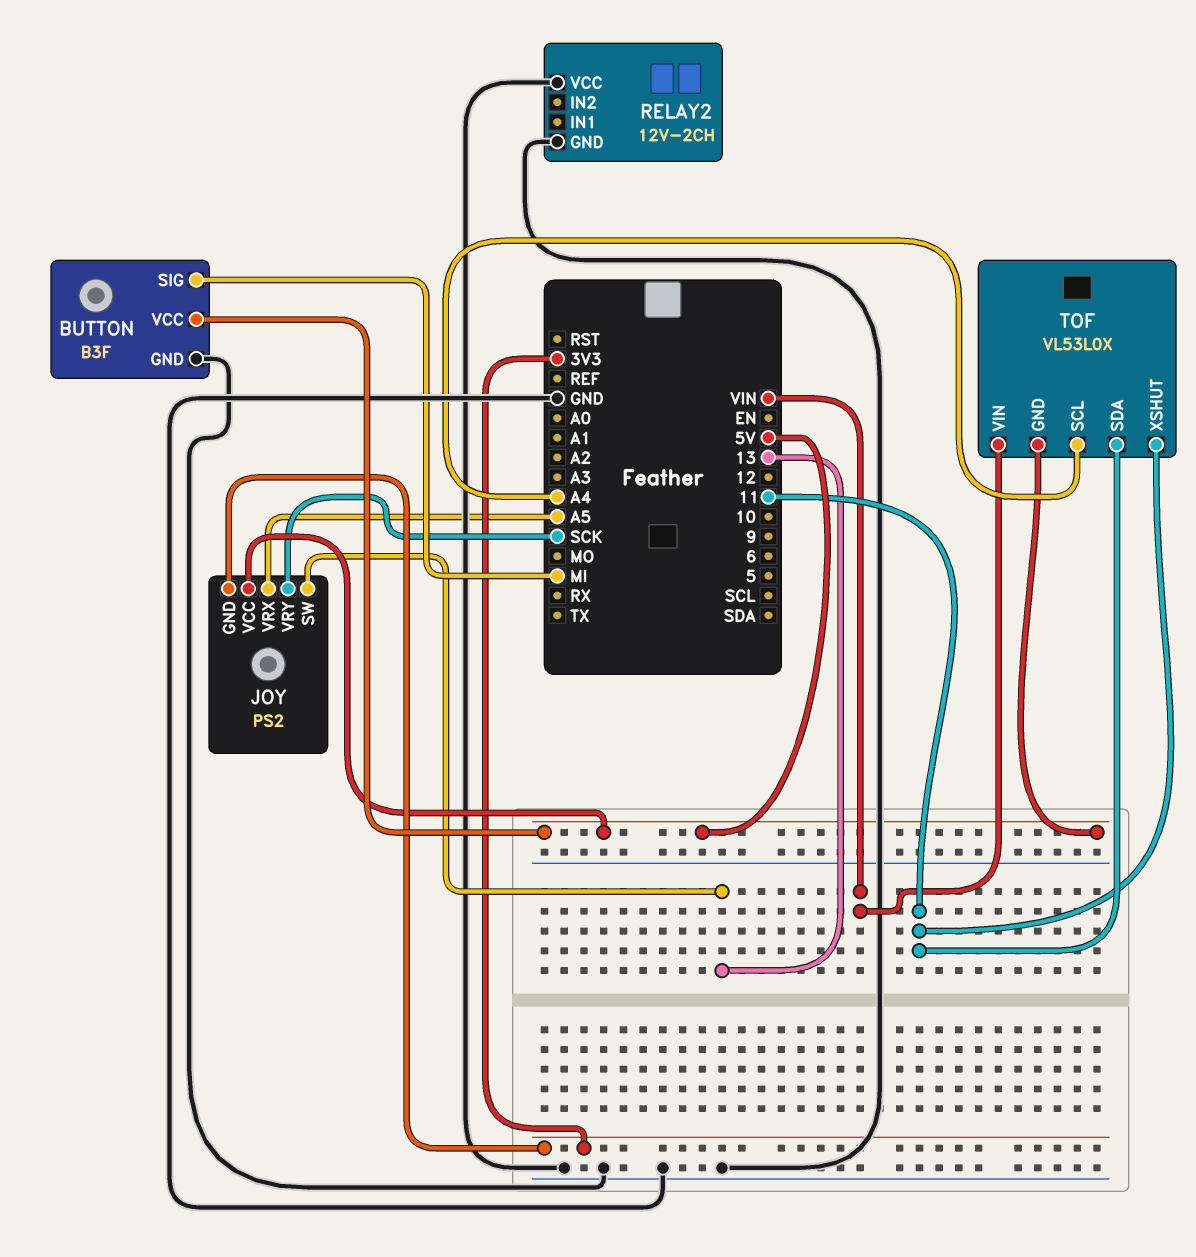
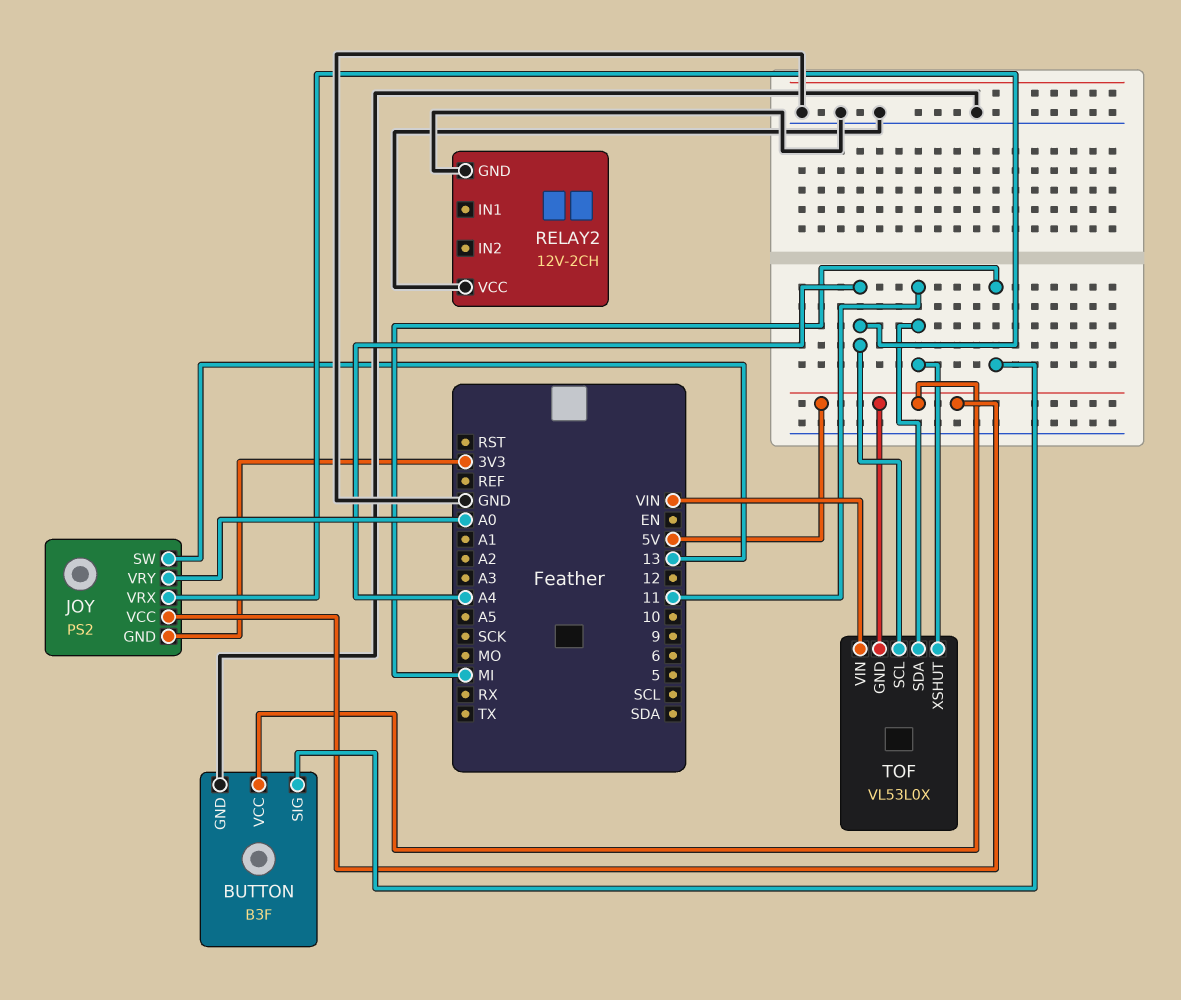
JOY pin VRX: A5 -> A4
JOY pin VRY: SCK -> A0

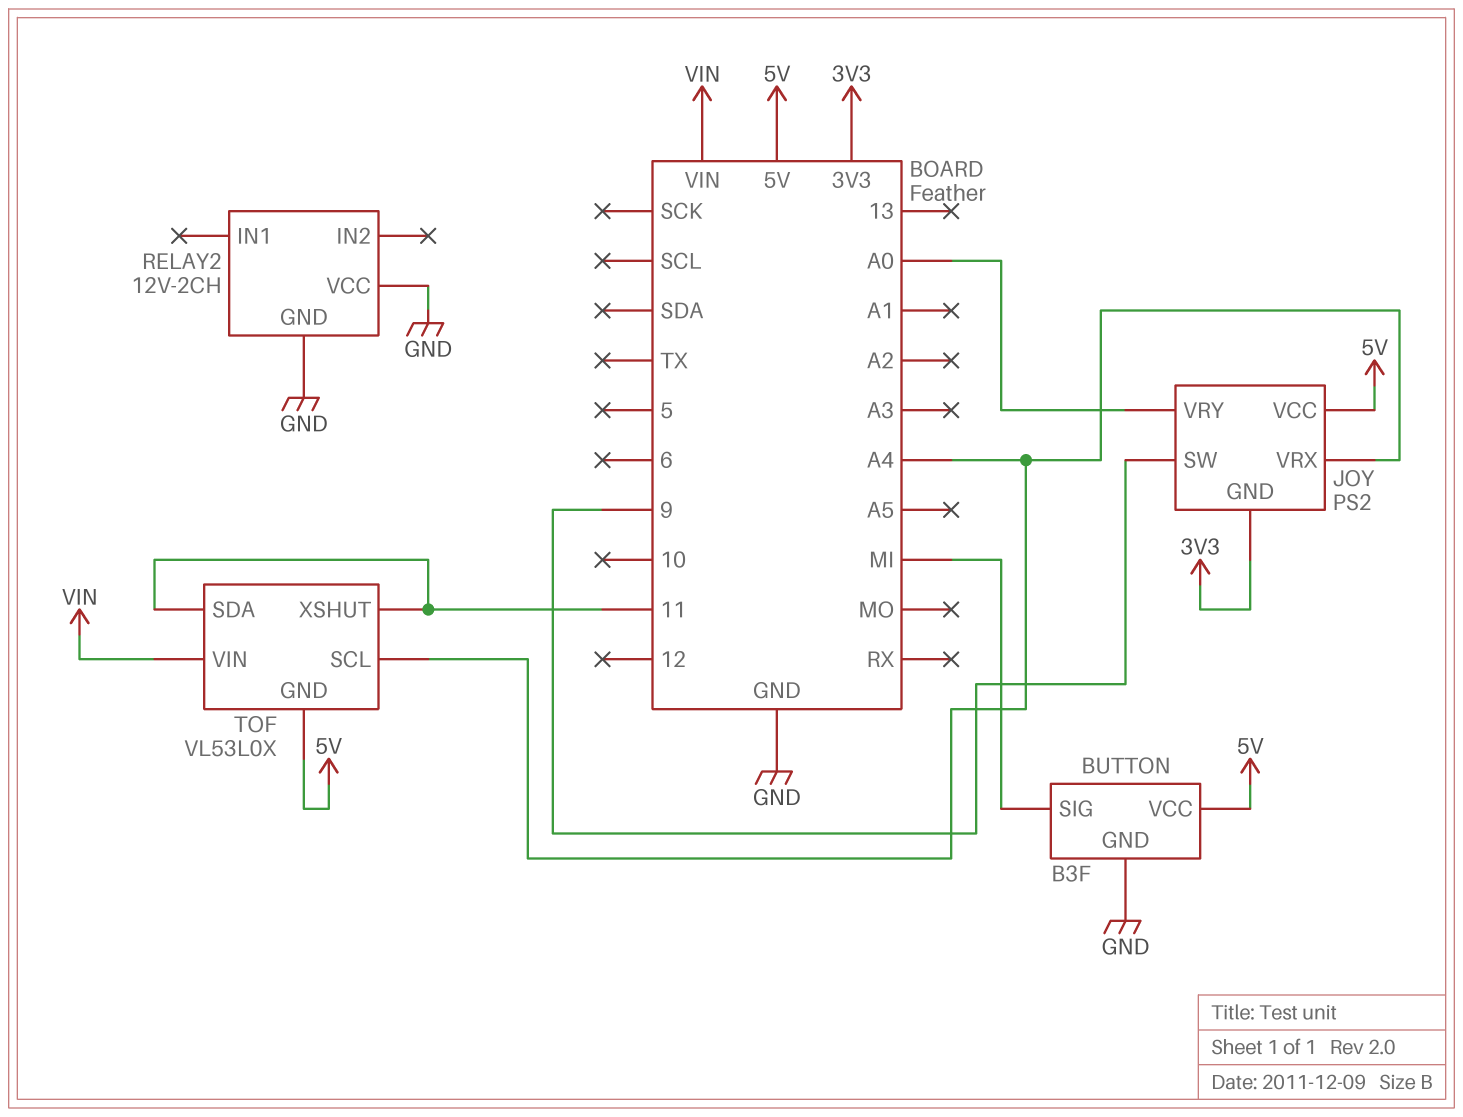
JOY pin SW: 13 -> 9

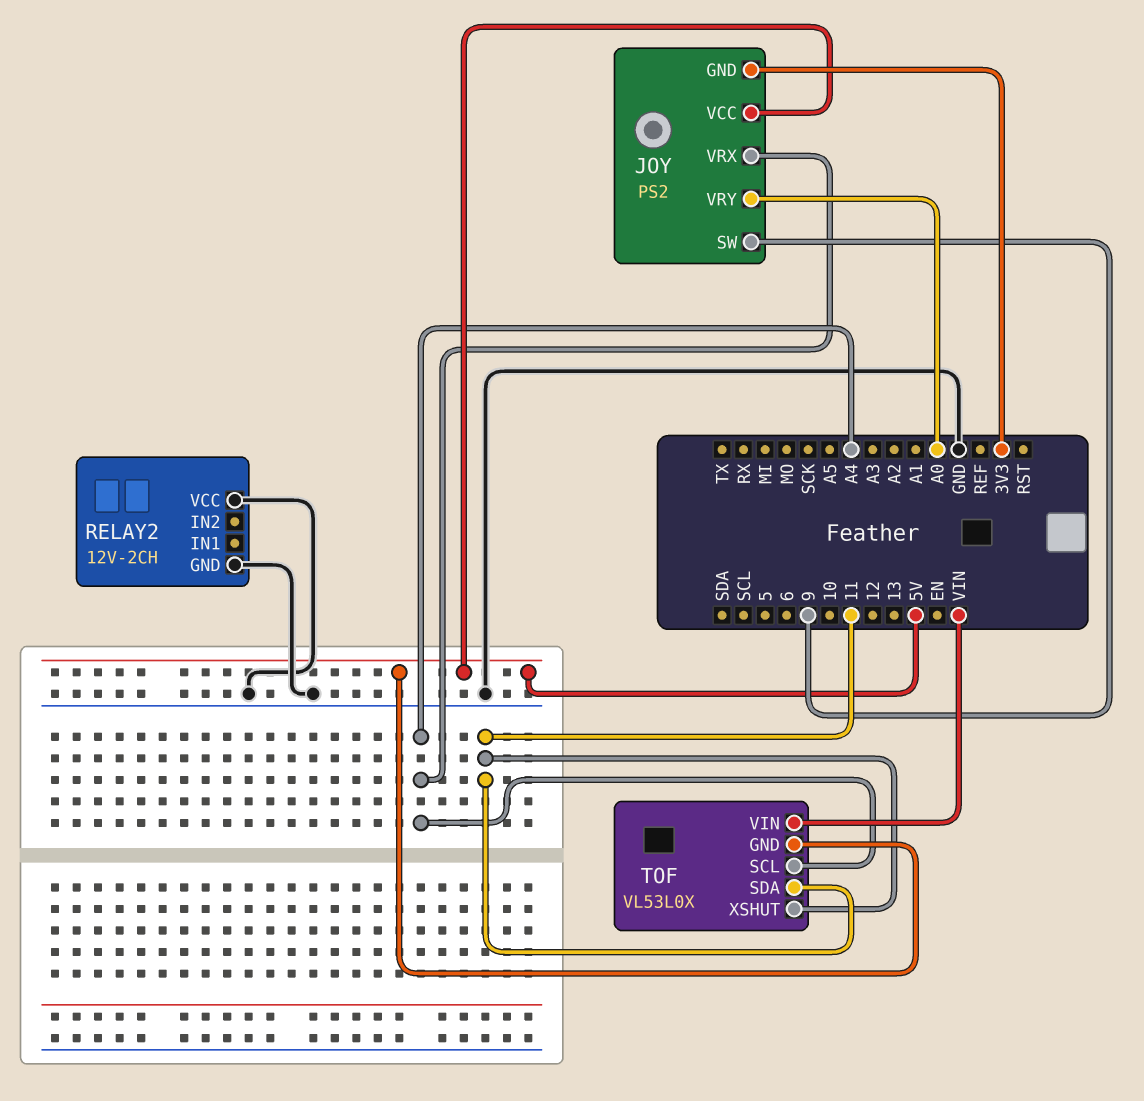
BUTTON: B3F -> none
BUTTON pin GND: GND -> none
BUTTON pin SIG: MI -> none
BUTTON pin VCC: 5V -> none

